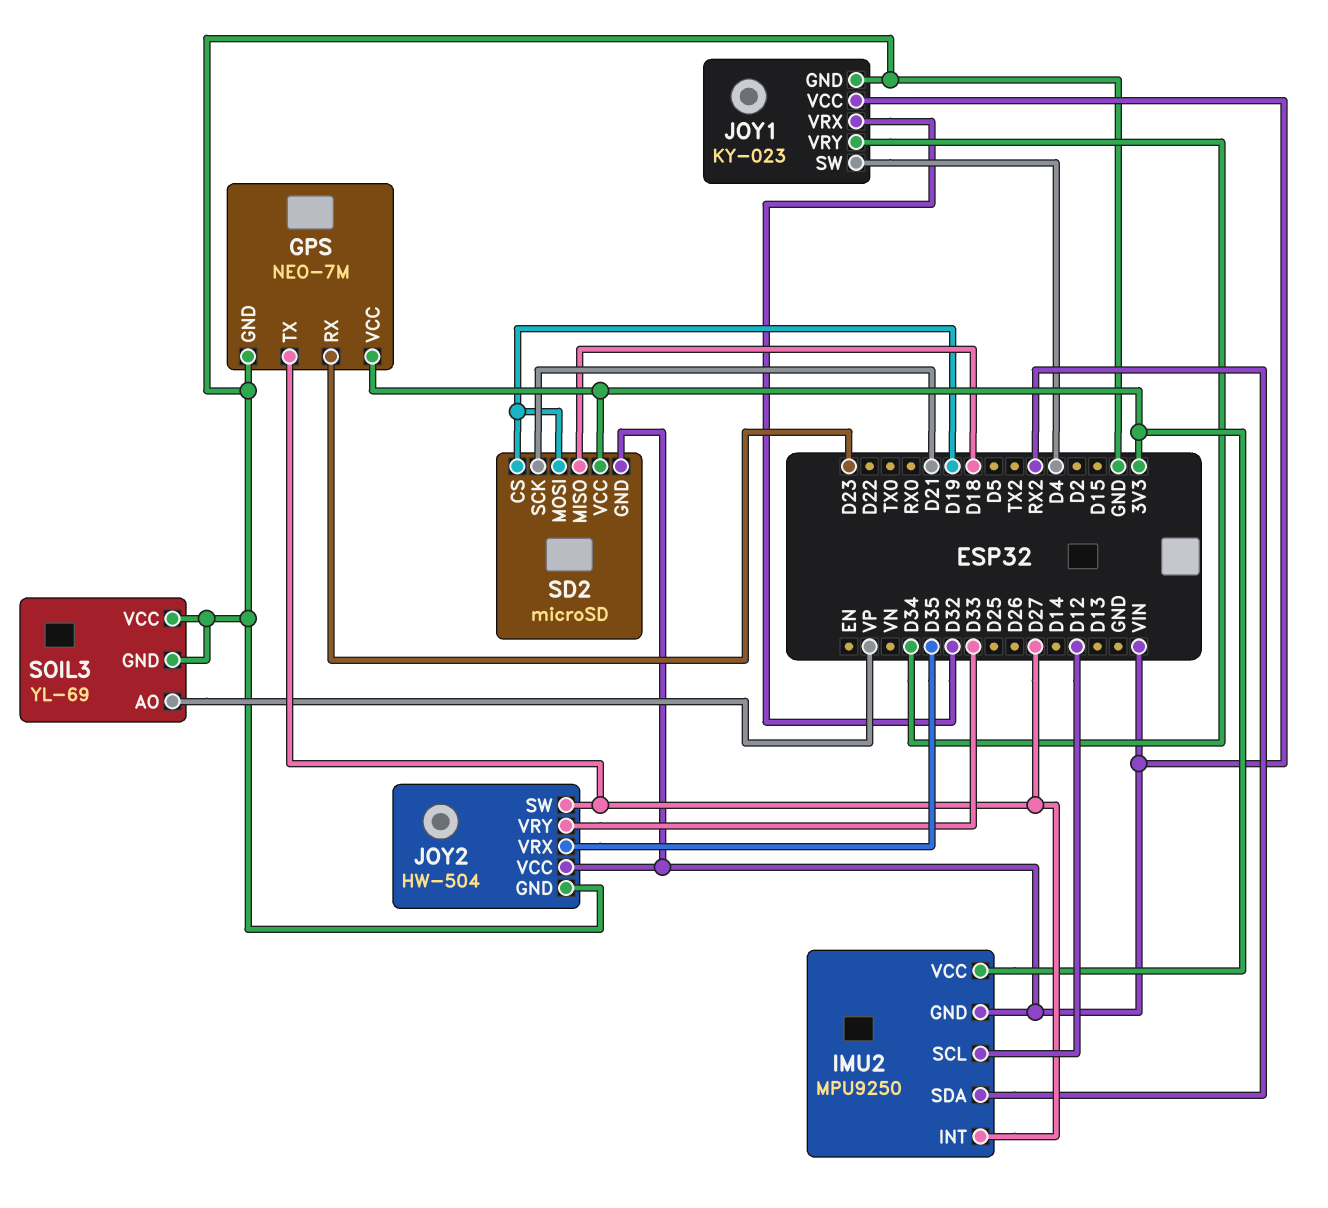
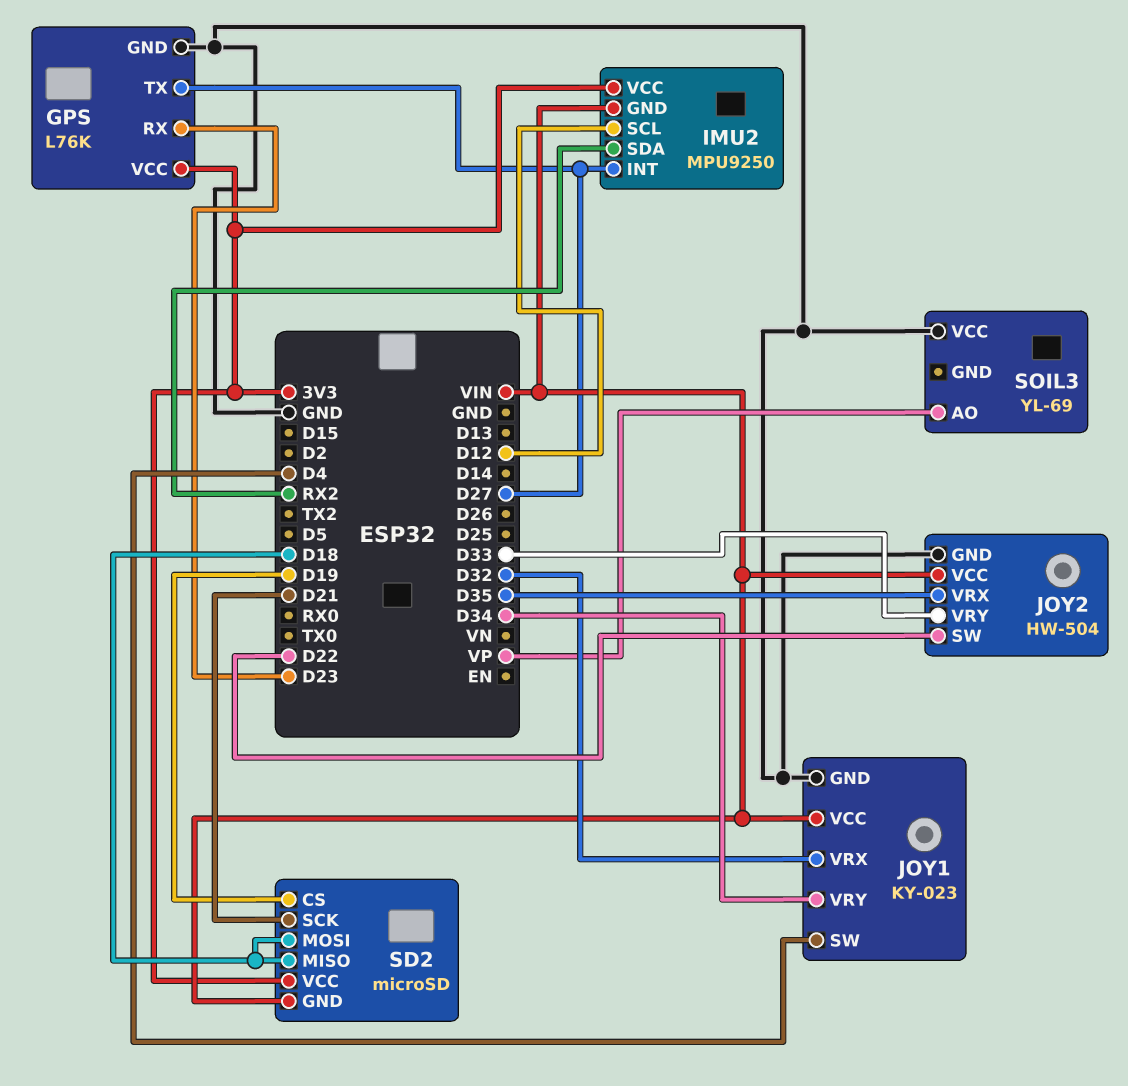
GPS: NEO-7M -> L76K
JOY2 pin SW: D27 -> D22
SD2 pin MOSI: D19 -> D18
SOIL3 pin GND: GND -> none

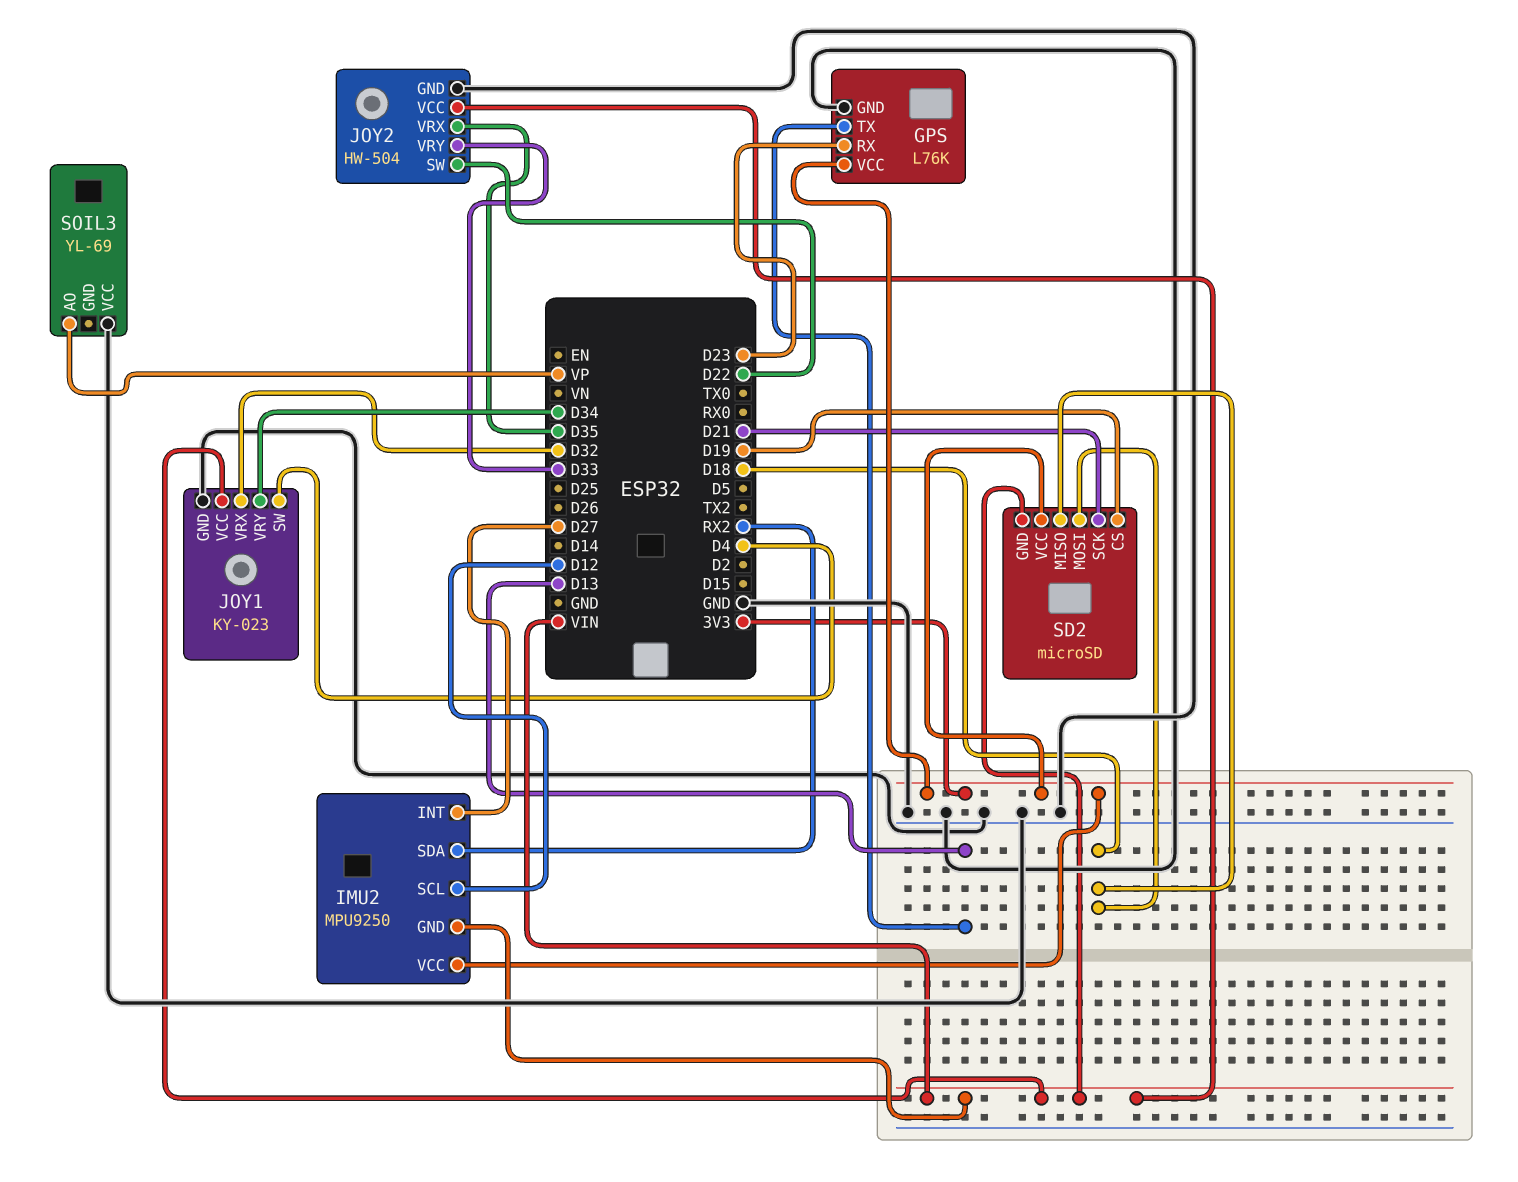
GPS pin TX: D27 -> D13

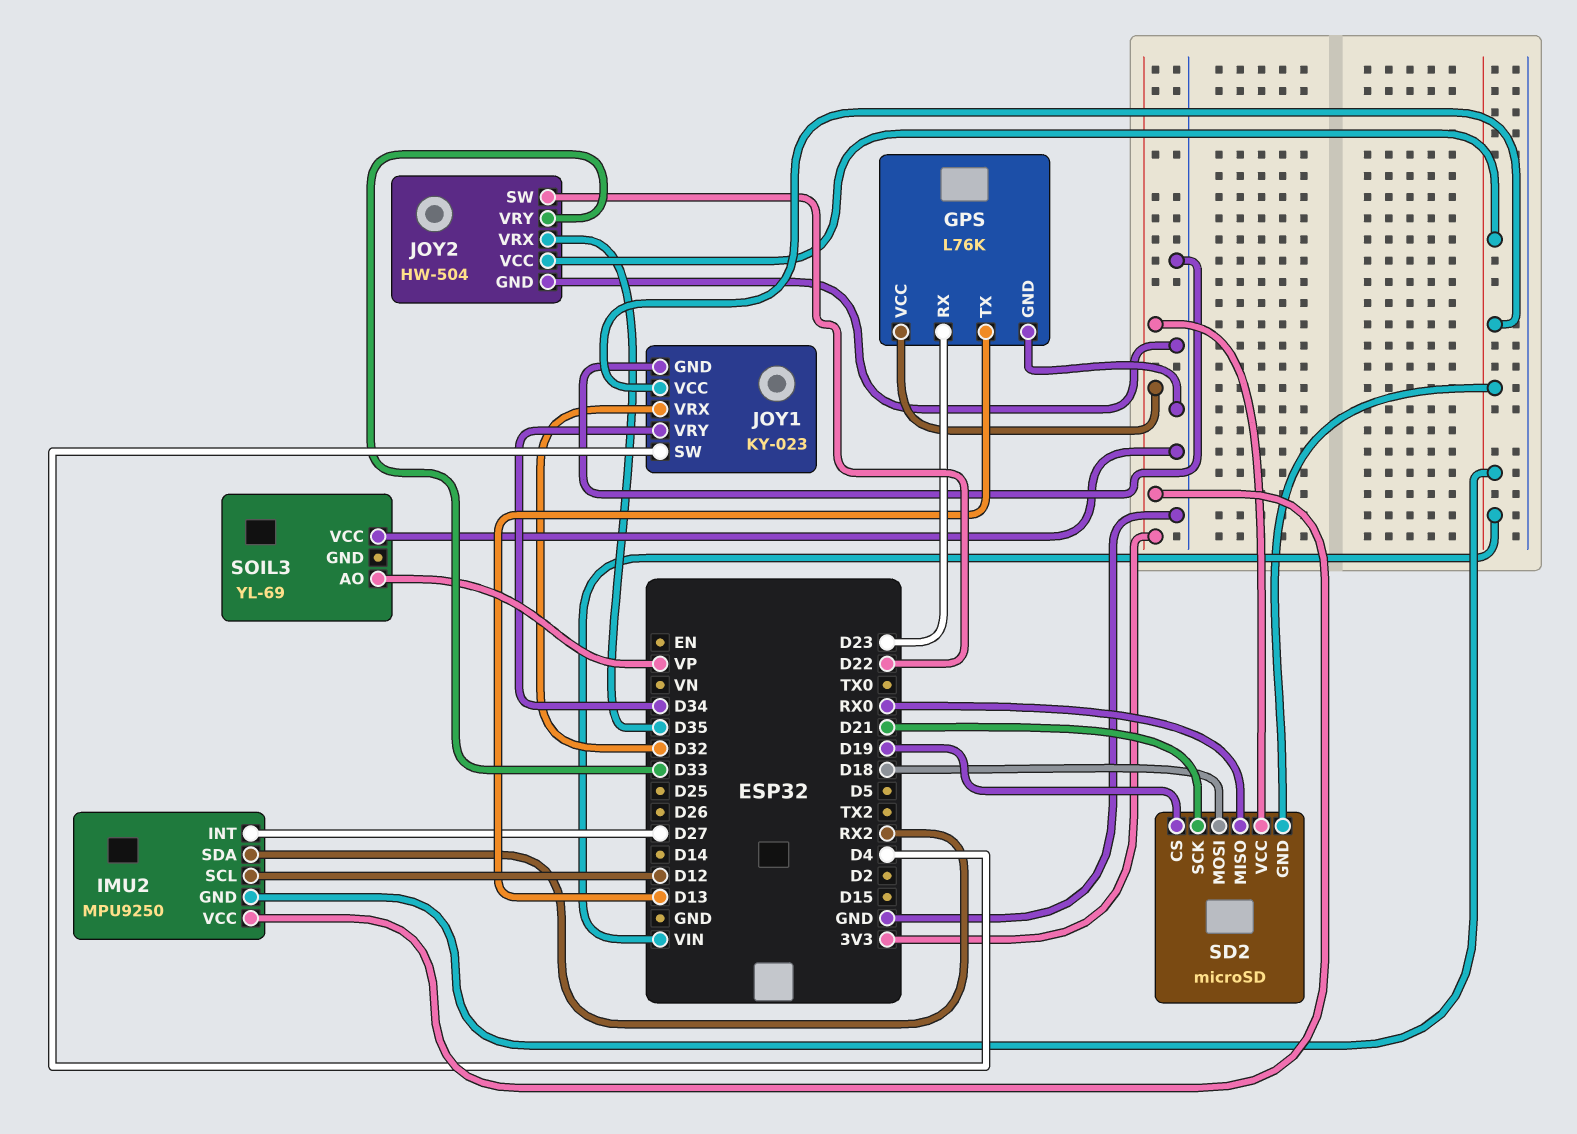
SD2 pin MISO: D18 -> RX0

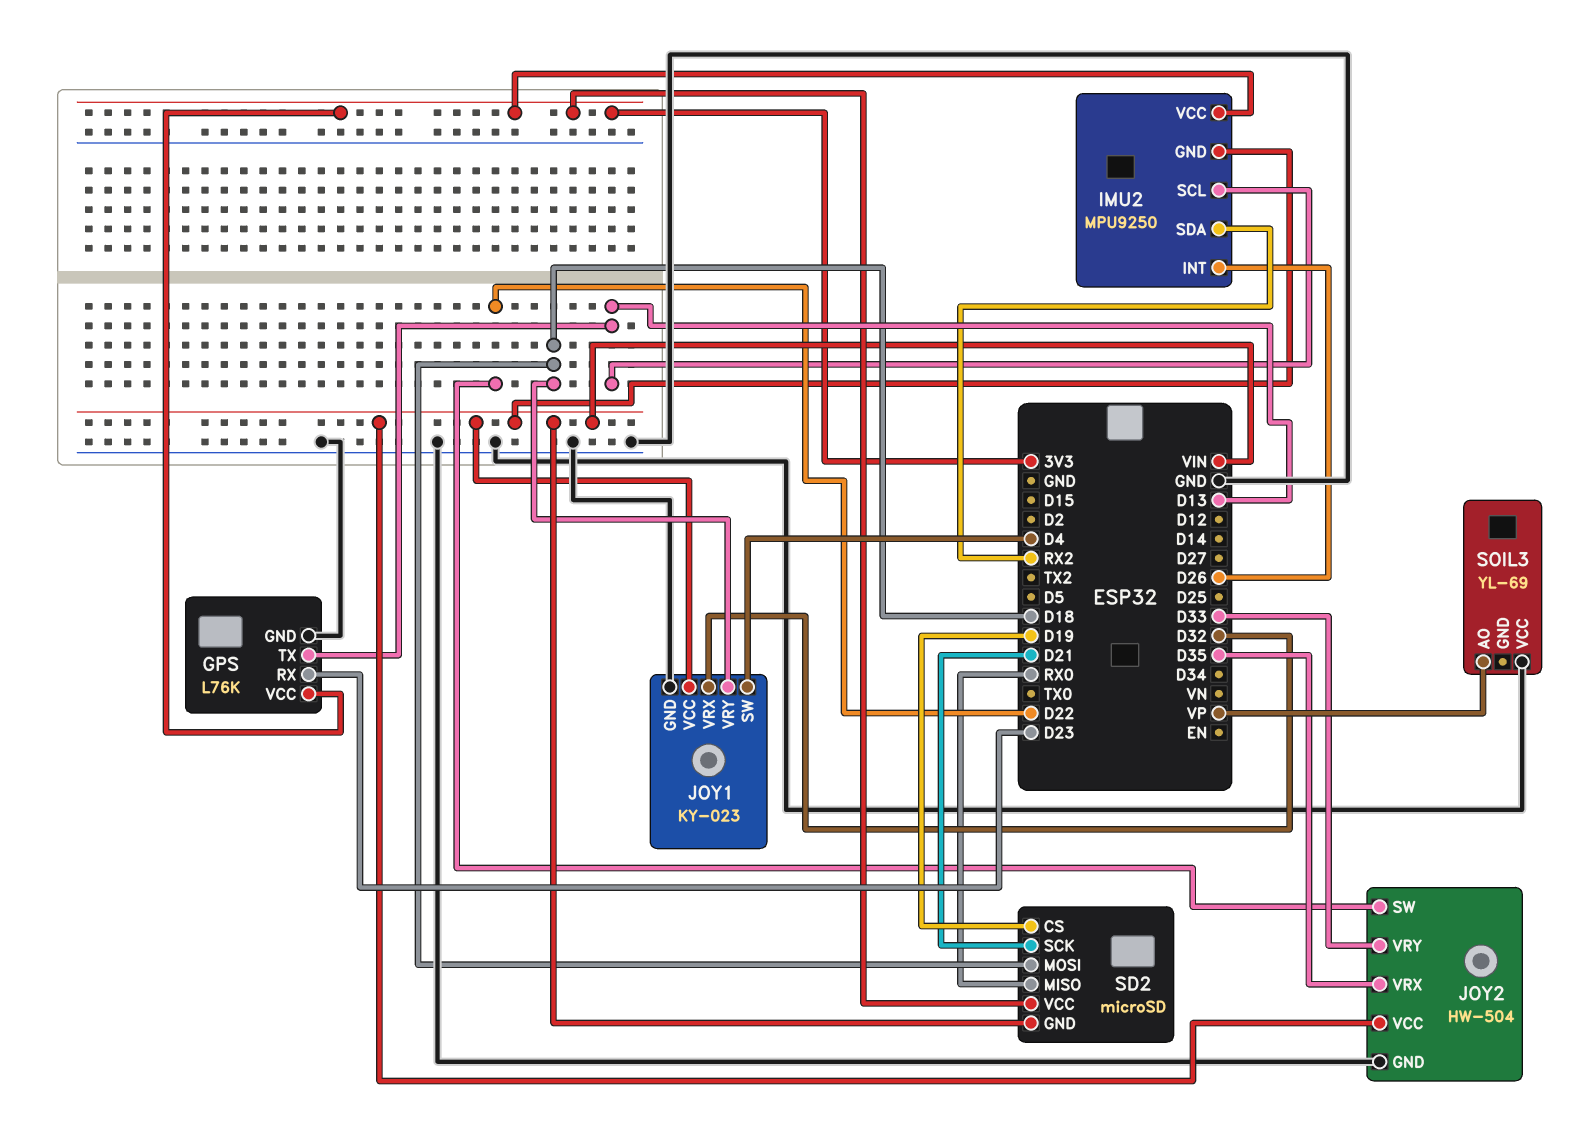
IMU2 pin INT: D27 -> D26
IMU2 pin SCL: D12 -> D13
JOY1 pin VRY: D34 -> D18

